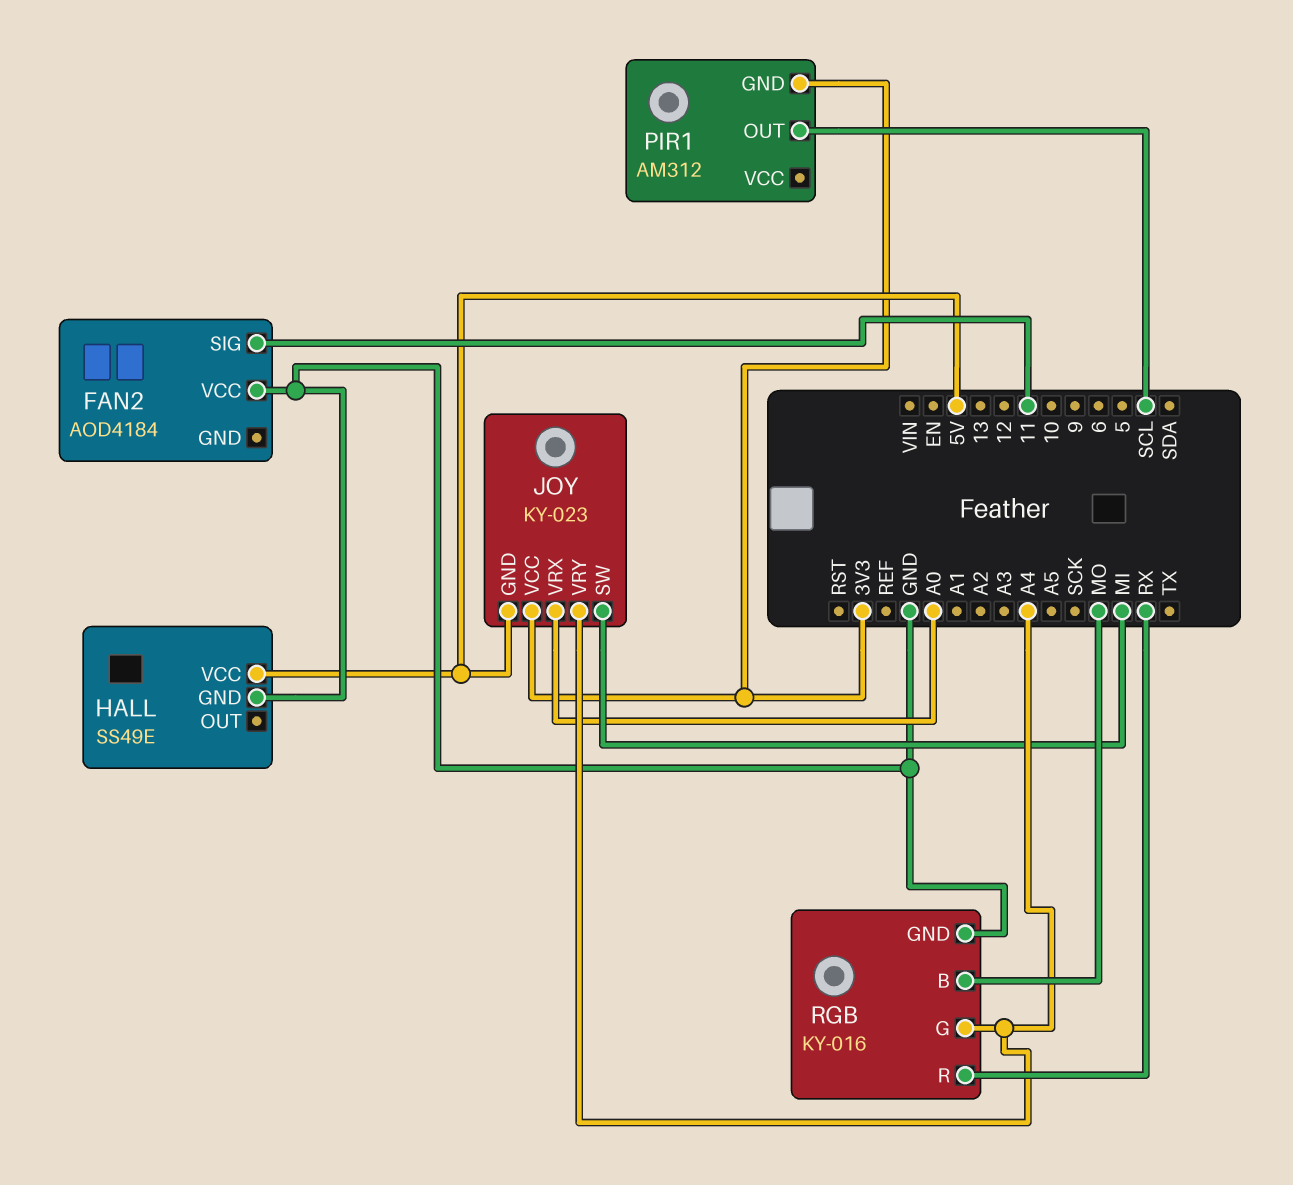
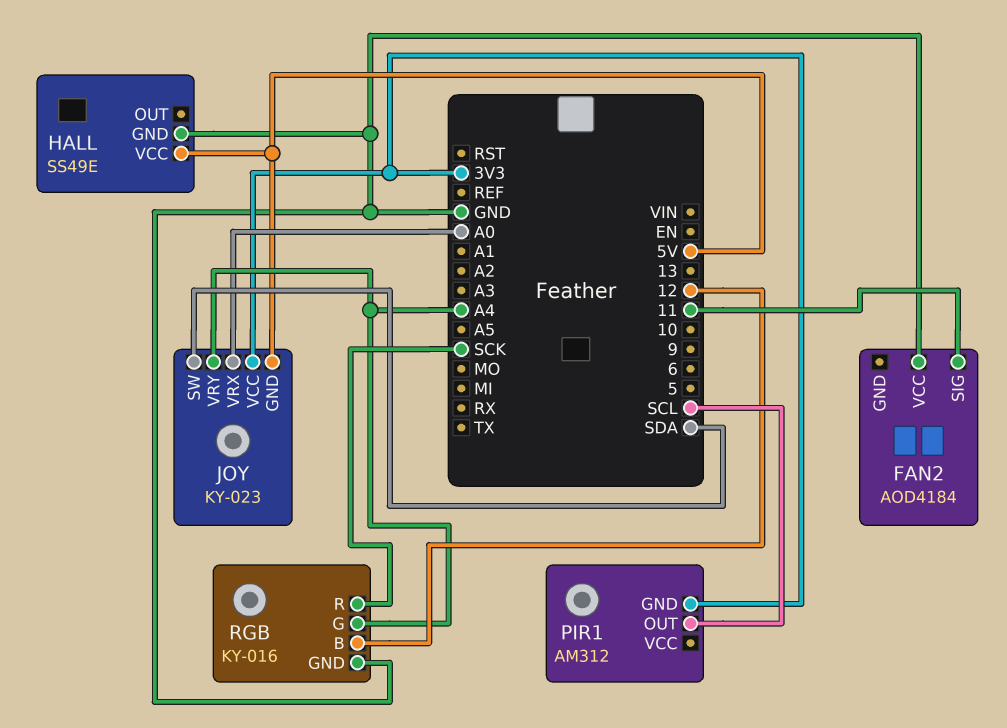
JOY pin SW: MI -> SDA
RGB pin B: MO -> 12
RGB pin R: RX -> SCK

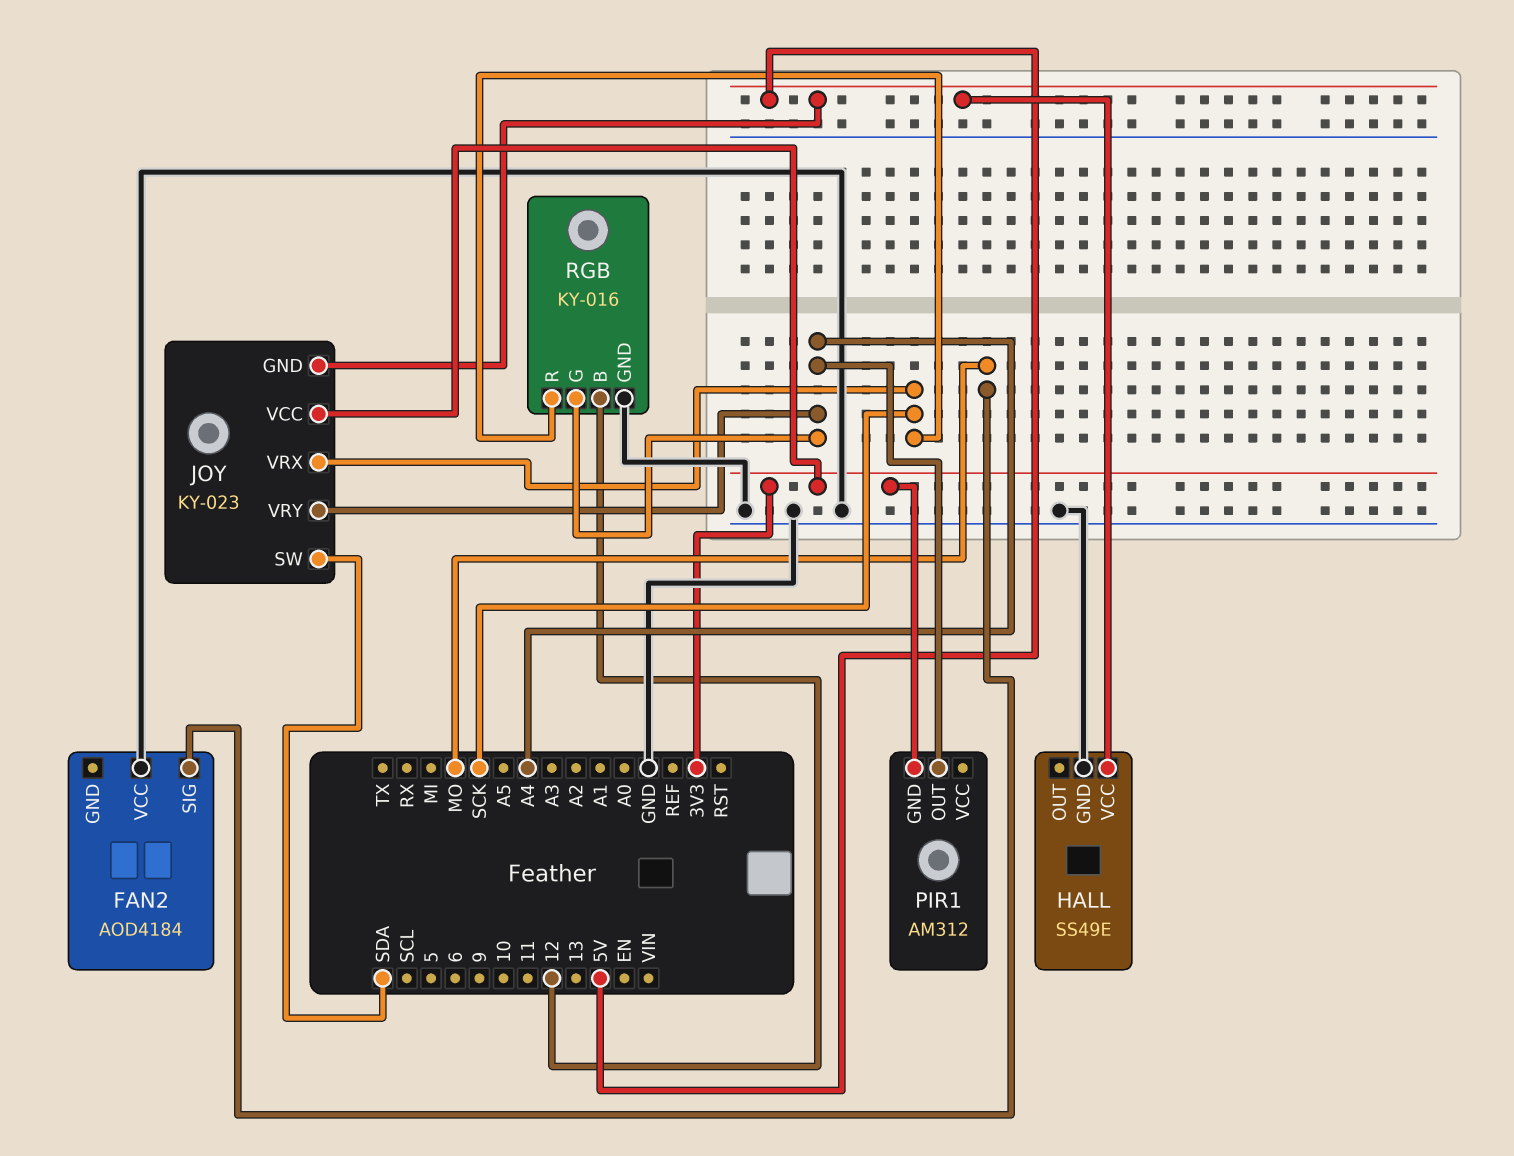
FAN2 pin SIG: 11 -> MO
JOY pin VRX: A0 -> SCK
PIR1 pin OUT: SCL -> A4

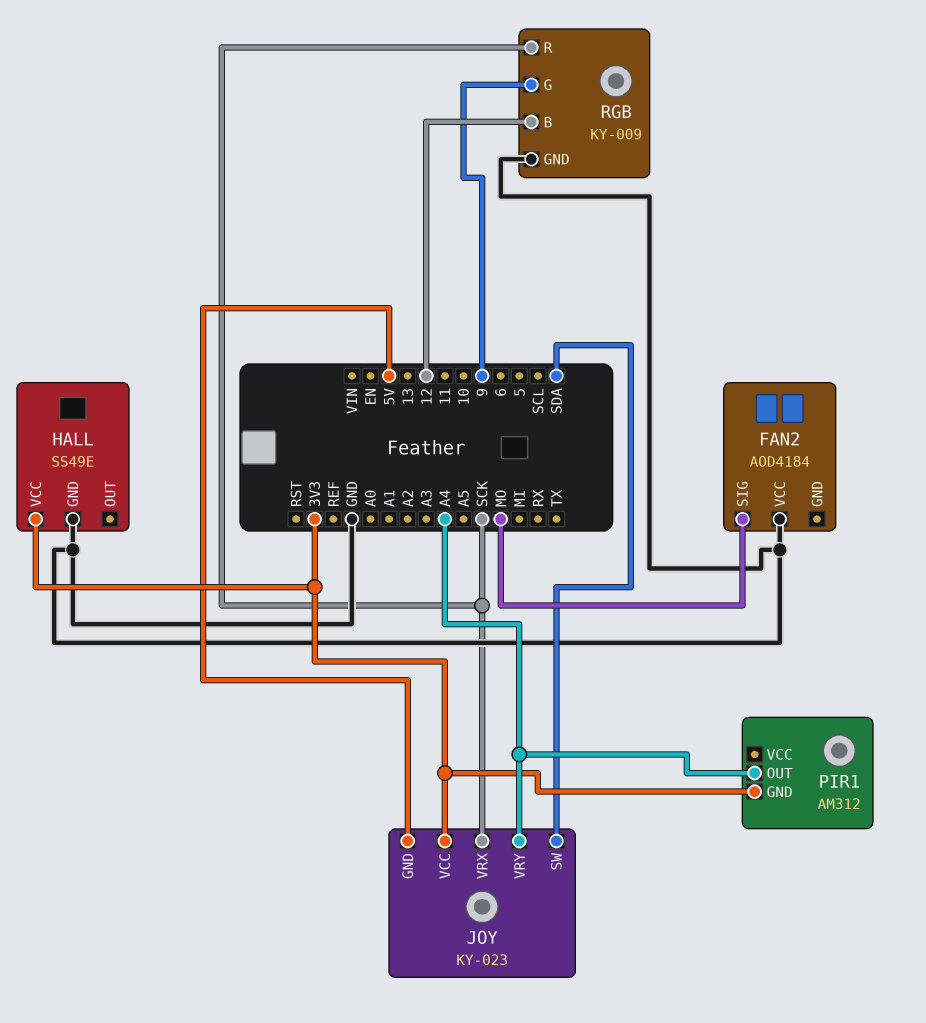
HALL pin VCC: 5V -> 3V3
RGB: KY-016 -> KY-009
RGB pin G: A4 -> 9

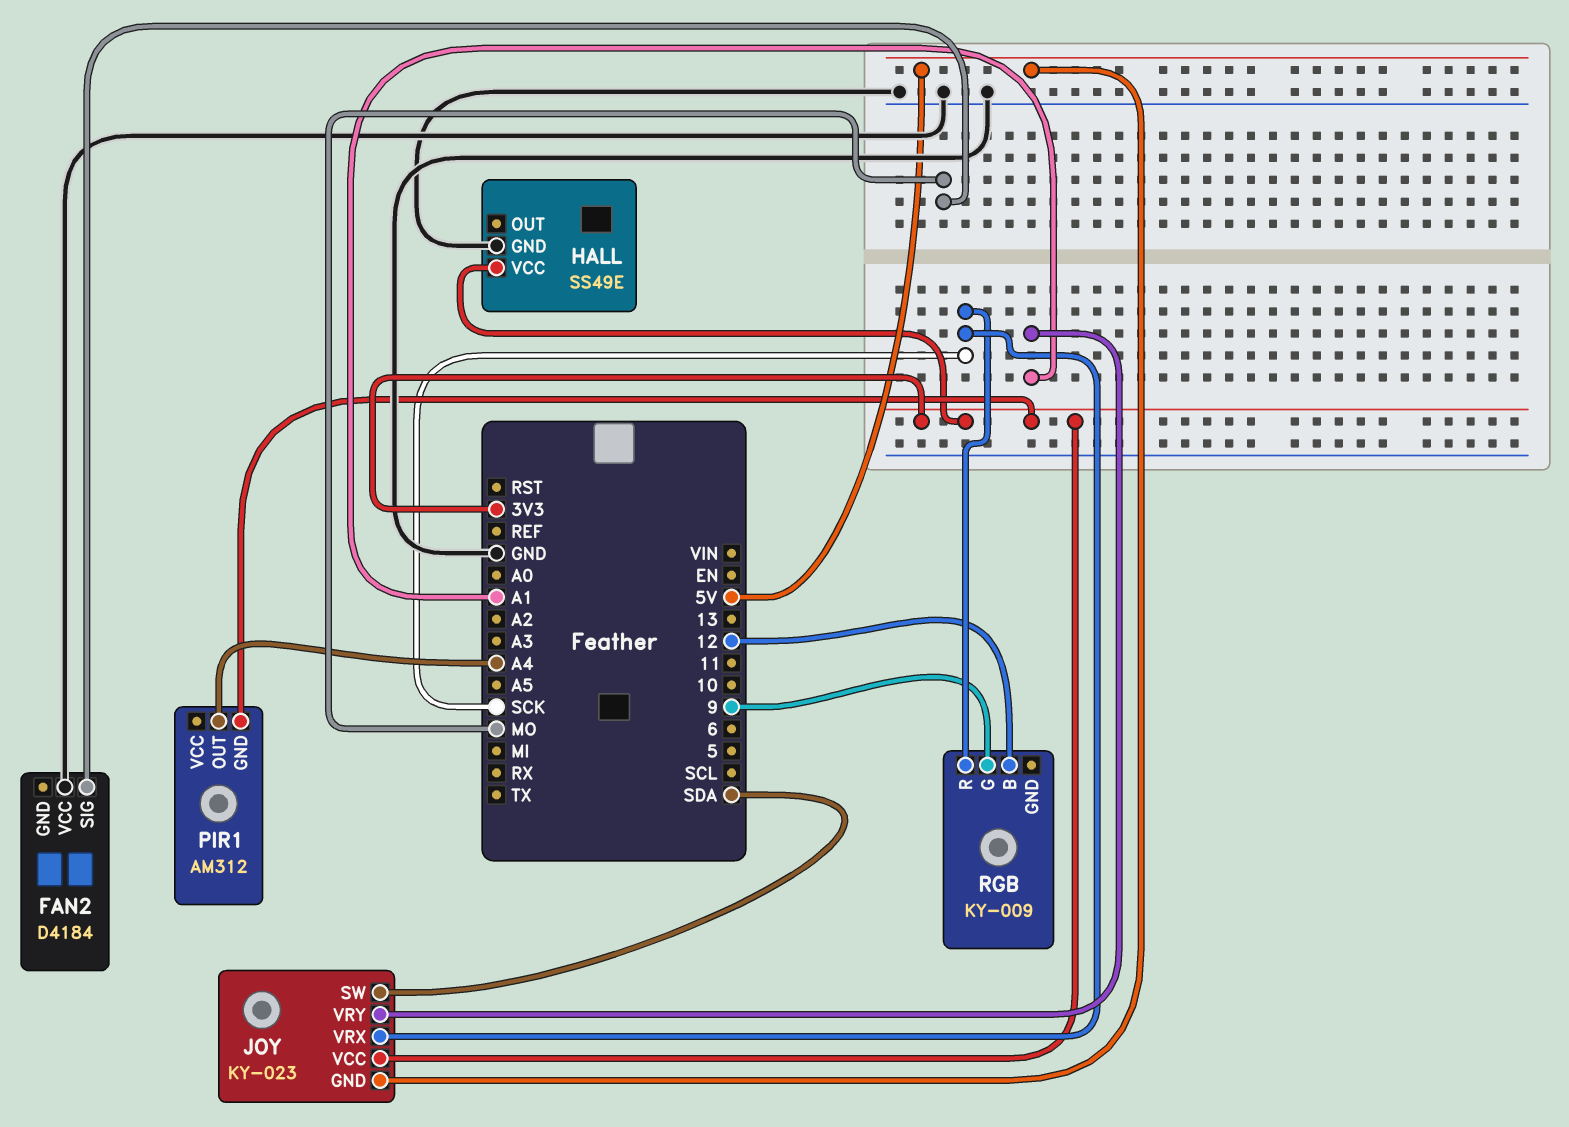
FAN2: AOD4184 -> D4184
JOY pin VRY: A4 -> A1
RGB pin GND: GND -> none

